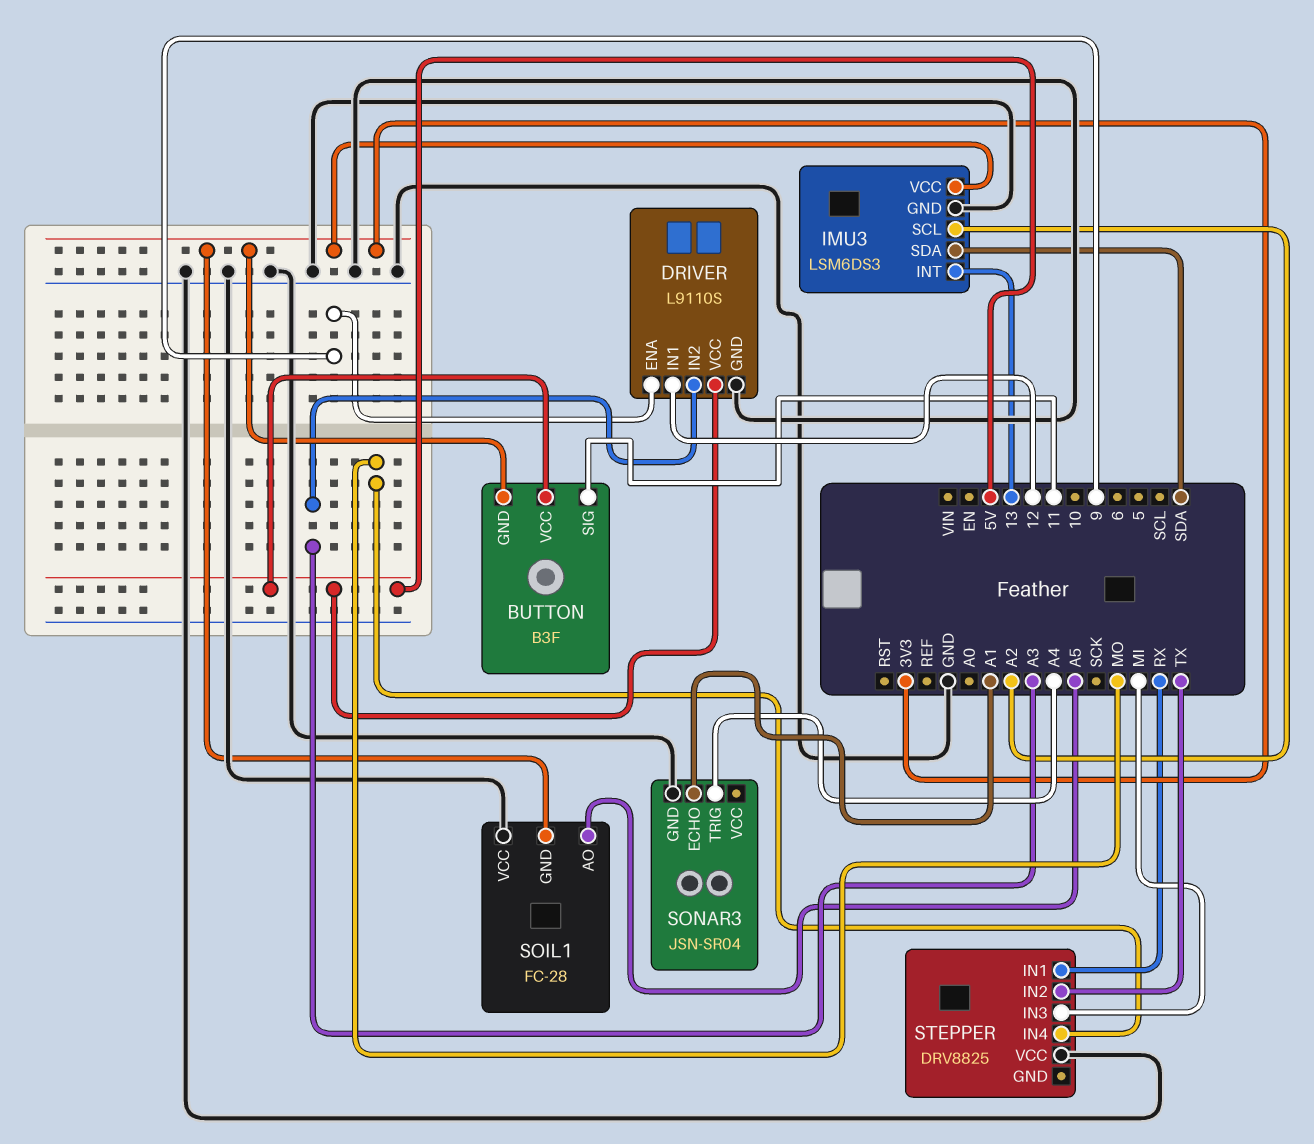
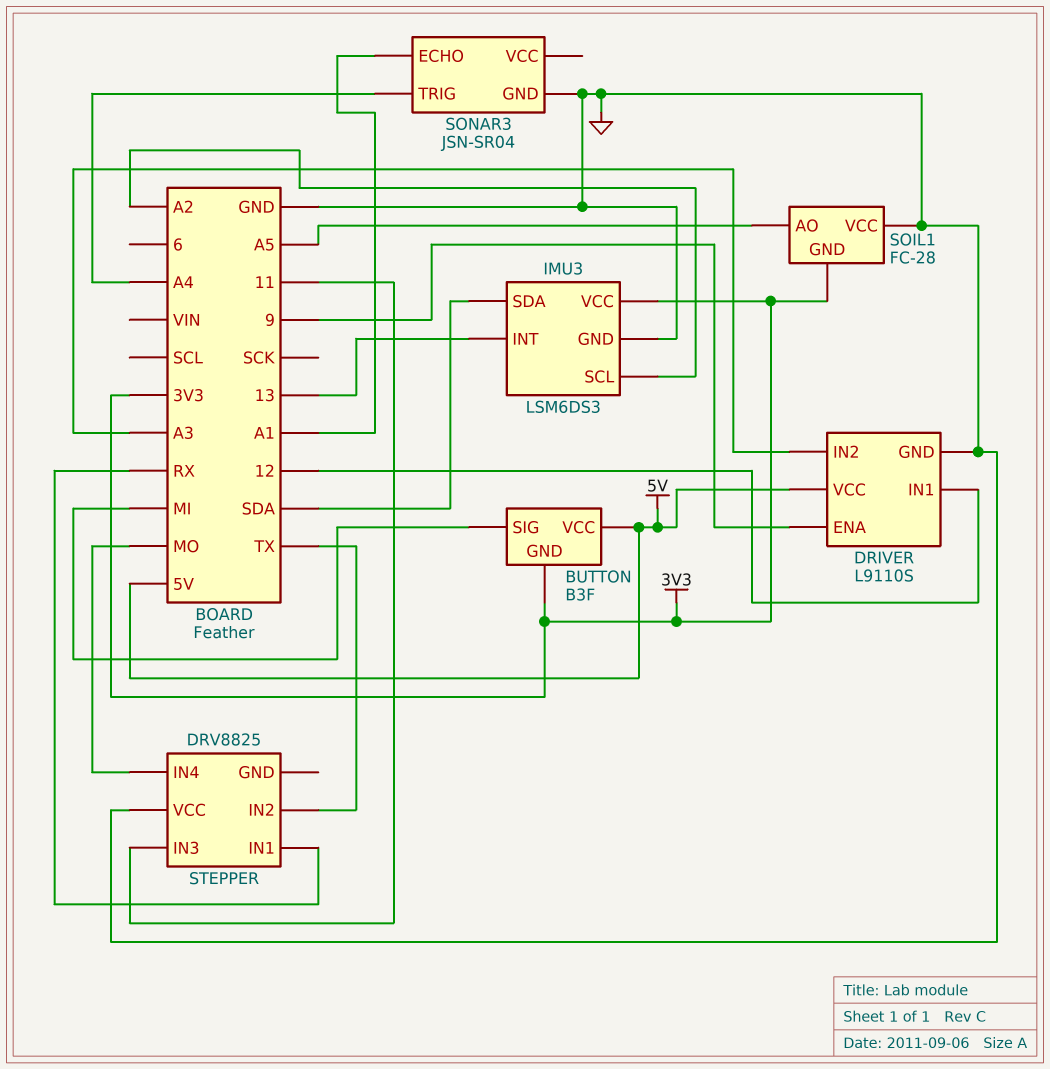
BUTTON pin SIG: 11 -> MI
STEPPER pin IN3: MI -> 11

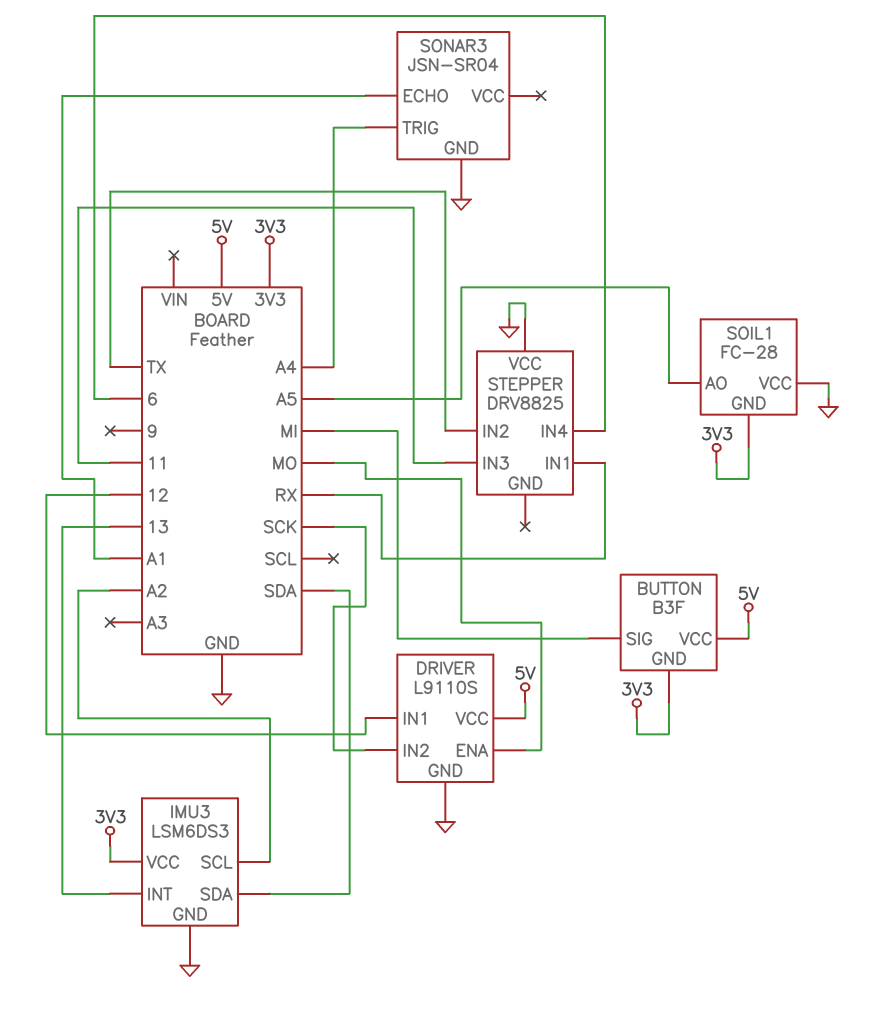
DRIVER pin ENA: 9 -> MO
DRIVER pin IN2: A3 -> SCK
STEPPER pin IN4: MO -> 6

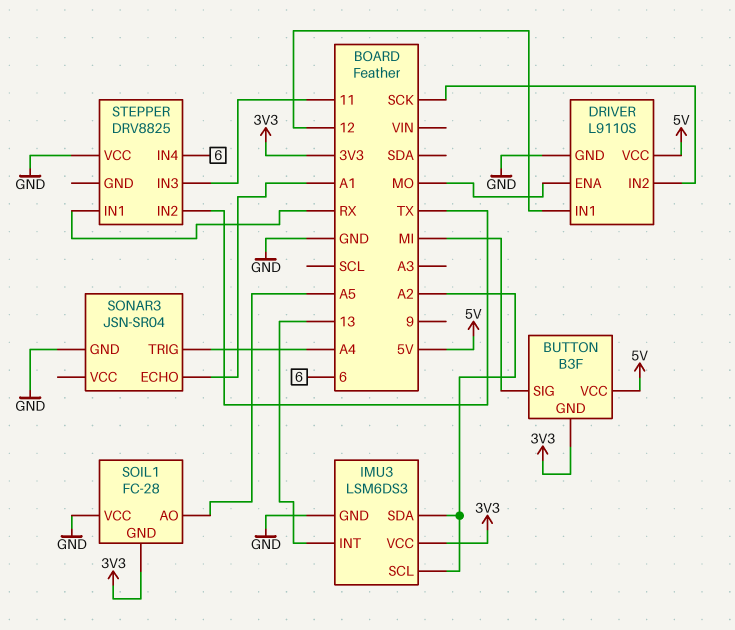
IMU3 pin SDA: SDA -> A2

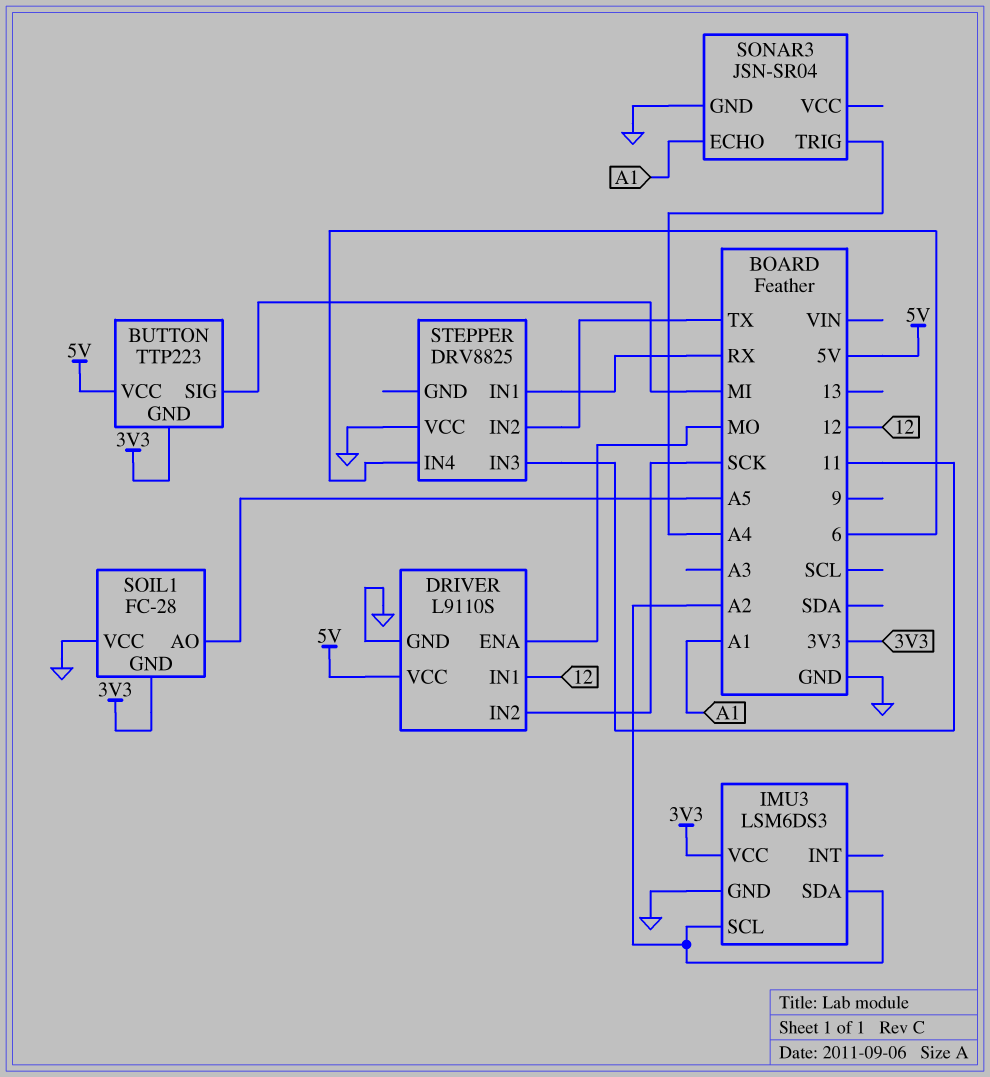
BUTTON: B3F -> TTP223
IMU3 pin INT: 13 -> none

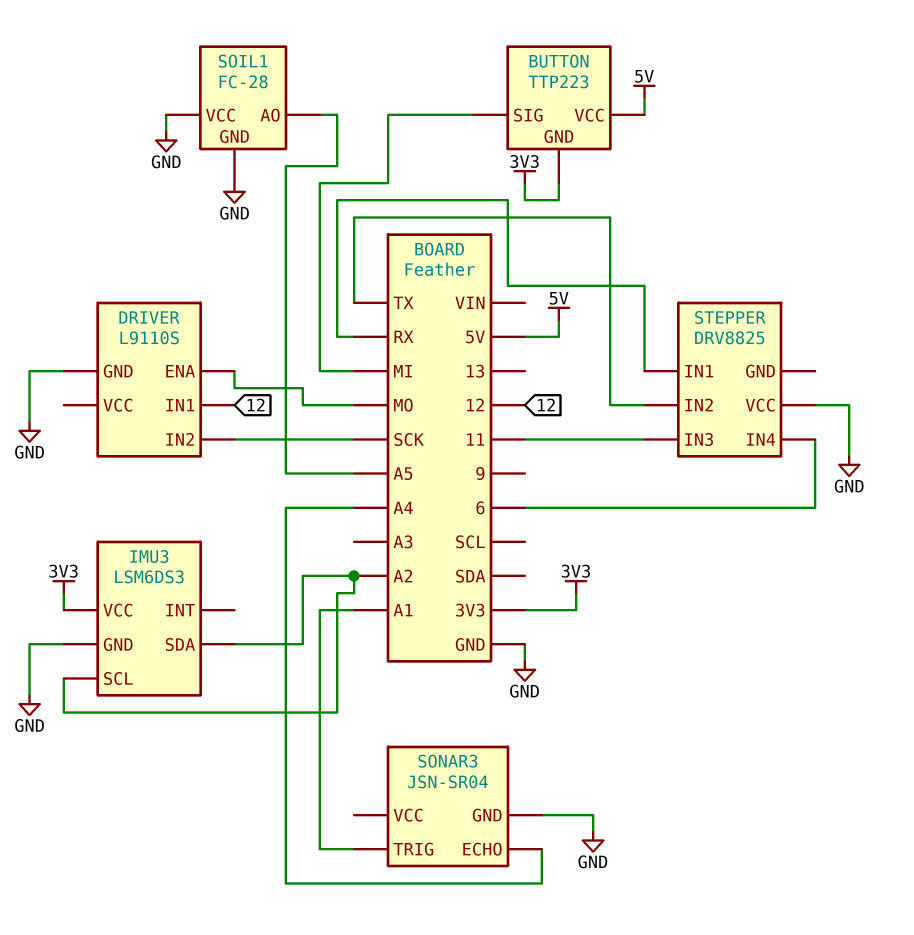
DRIVER pin VCC: 5V -> none
SOIL1 pin GND: 3V3 -> GND
SONAR3 pin ECHO: A1 -> A4
SONAR3 pin TRIG: A4 -> A1

